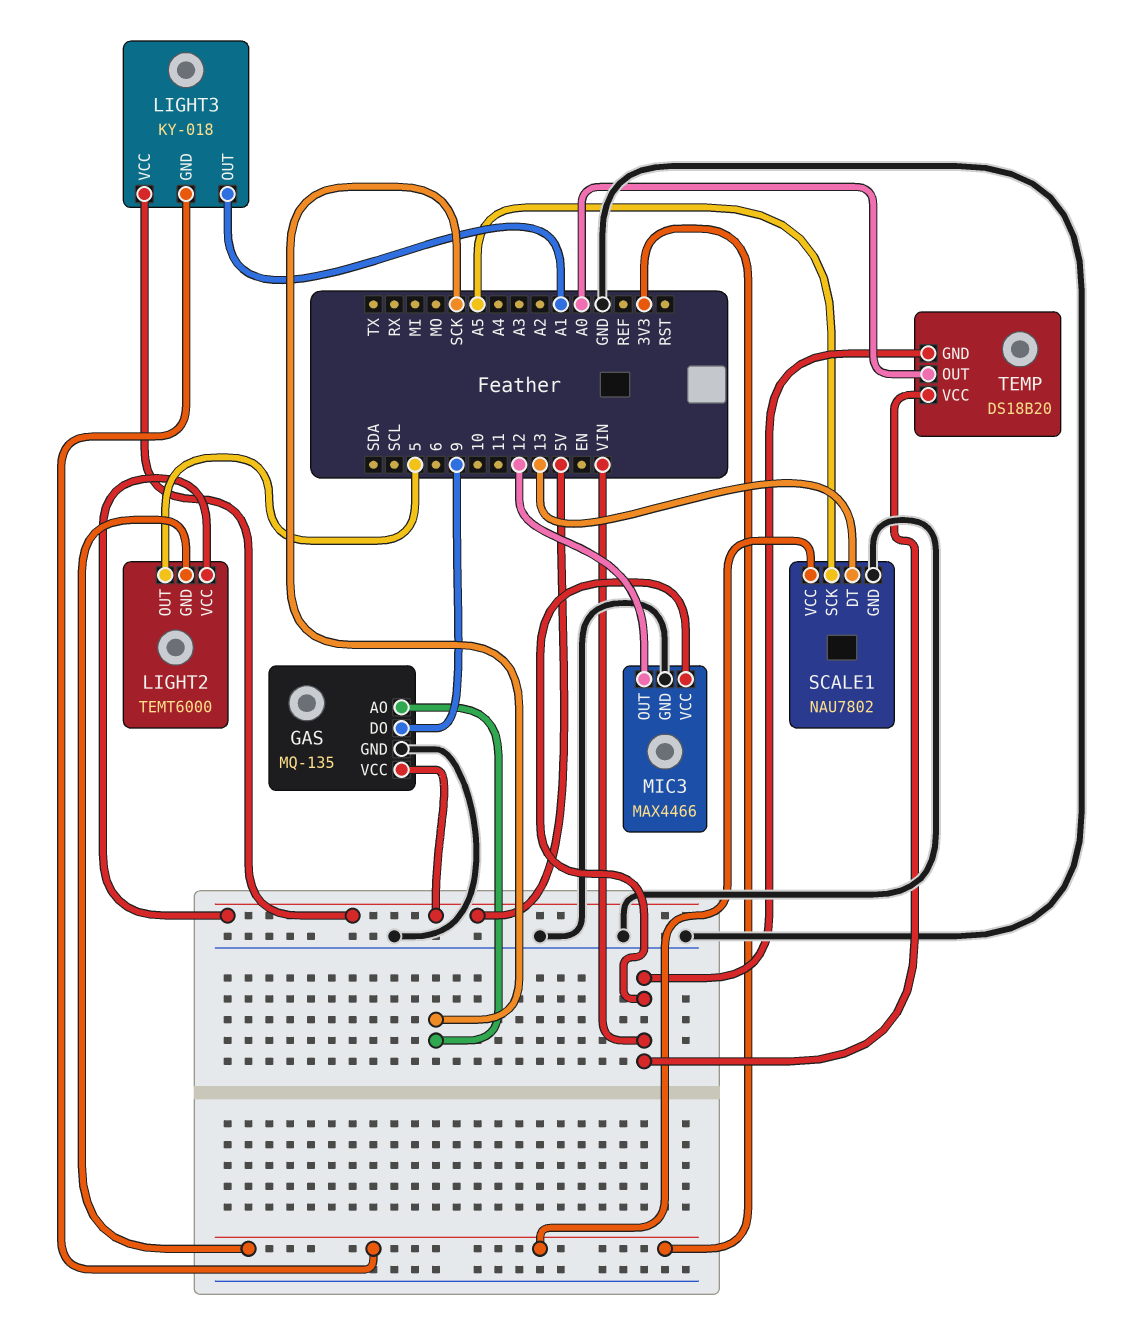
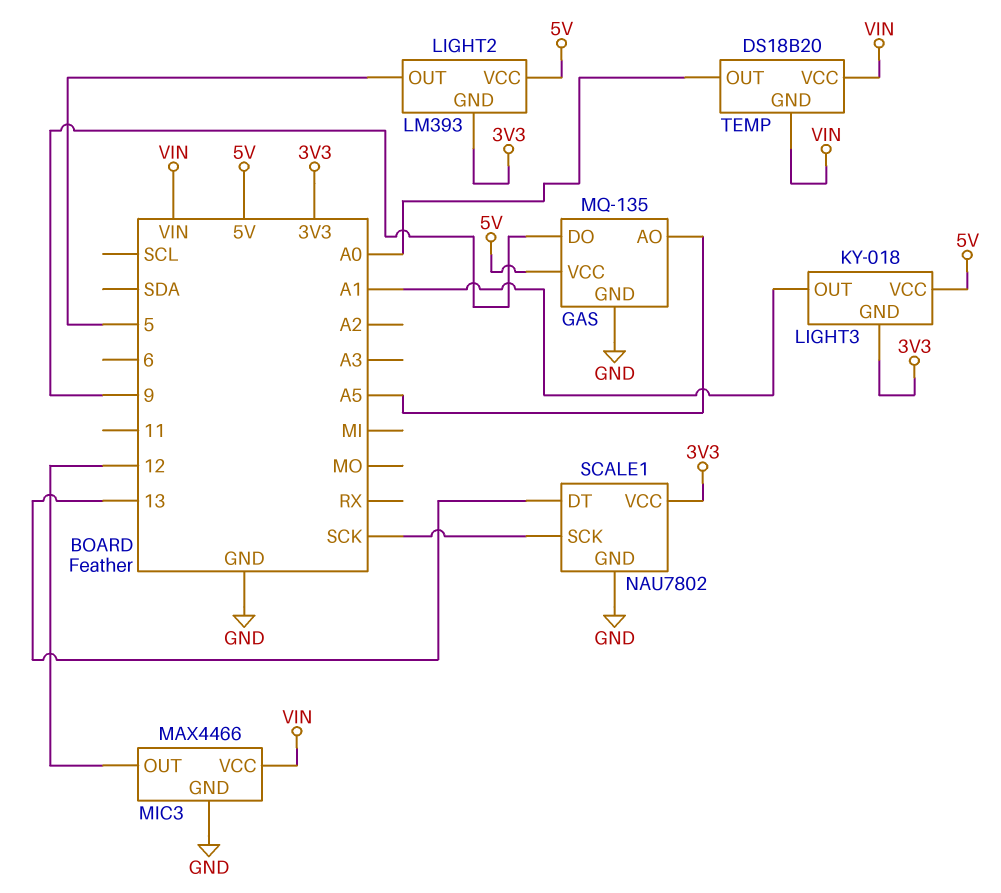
GAS pin AO: SCK -> A5
LIGHT2: TEMT6000 -> LM393
SCALE1 pin SCK: A5 -> SCK

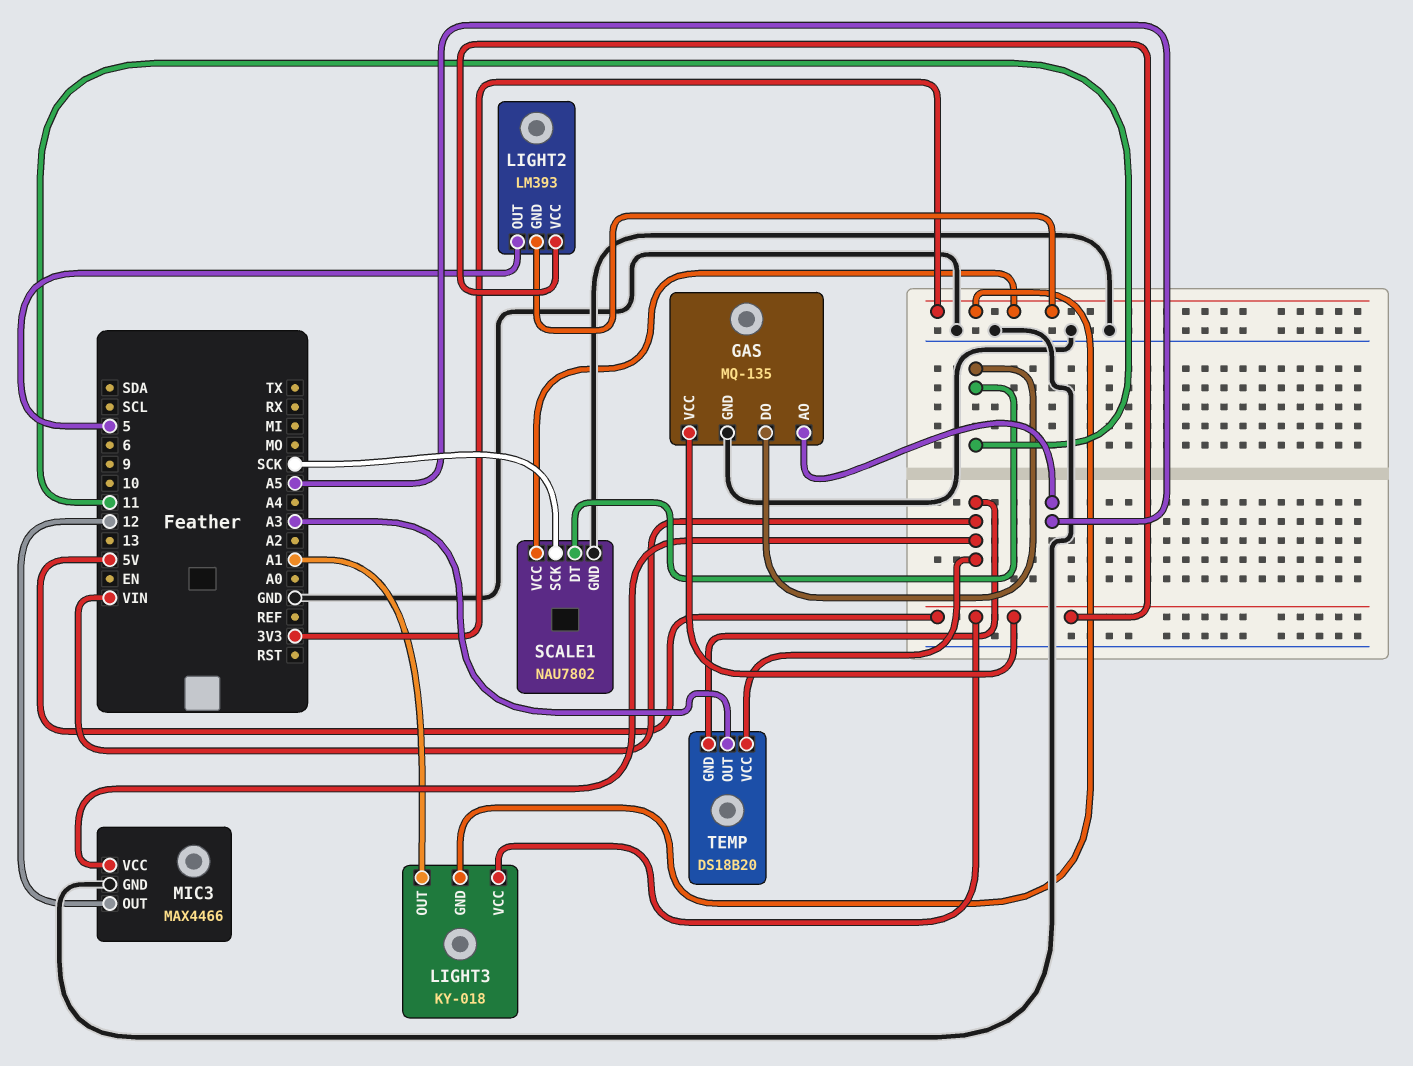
GAS pin DO: 9 -> 11
SCALE1 pin DT: 13 -> 11
TEMP pin OUT: A0 -> A3

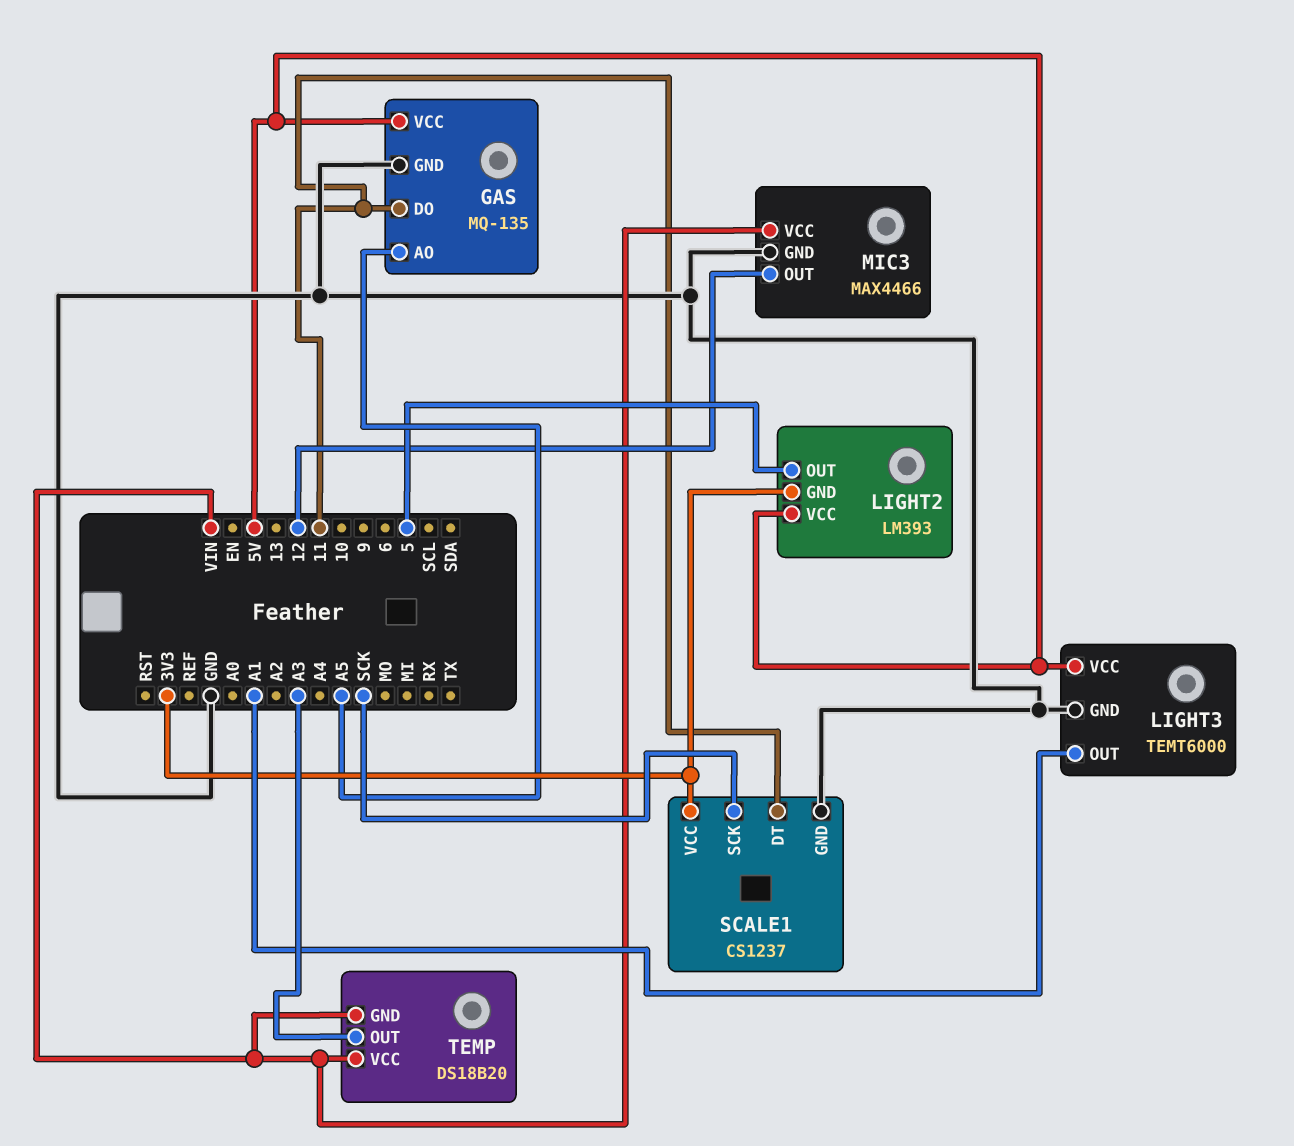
LIGHT3: KY-018 -> TEMT6000
LIGHT3 pin GND: 3V3 -> GND
SCALE1: NAU7802 -> CS1237

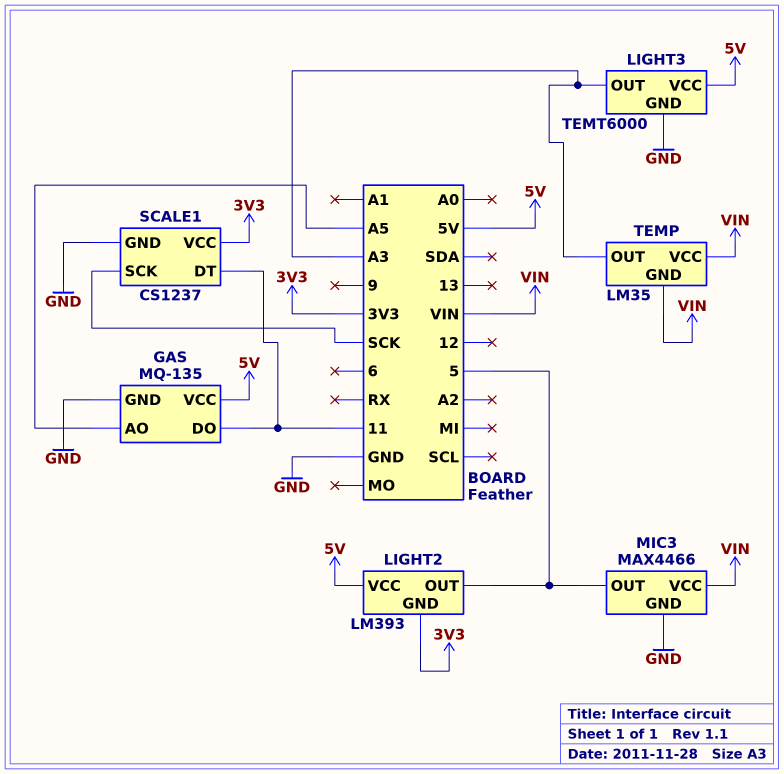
LIGHT3 pin OUT: A1 -> A3
MIC3 pin OUT: 12 -> 5
TEMP: DS18B20 -> LM35

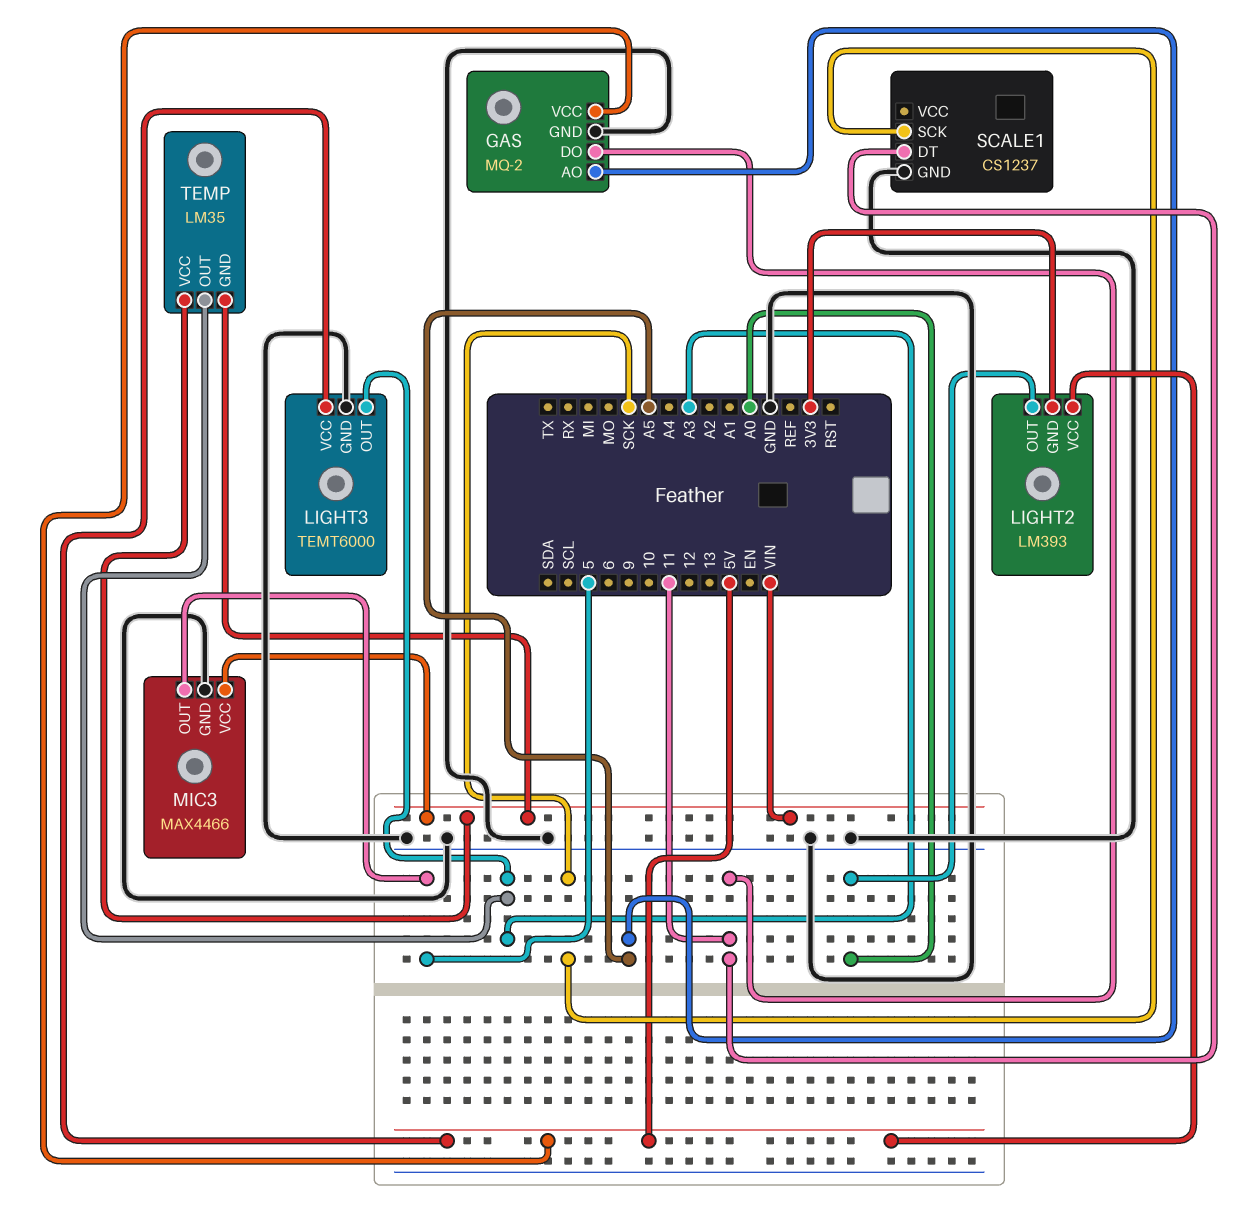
GAS: MQ-135 -> MQ-2
LIGHT2 pin OUT: 5 -> A0
SCALE1 pin VCC: 3V3 -> none

